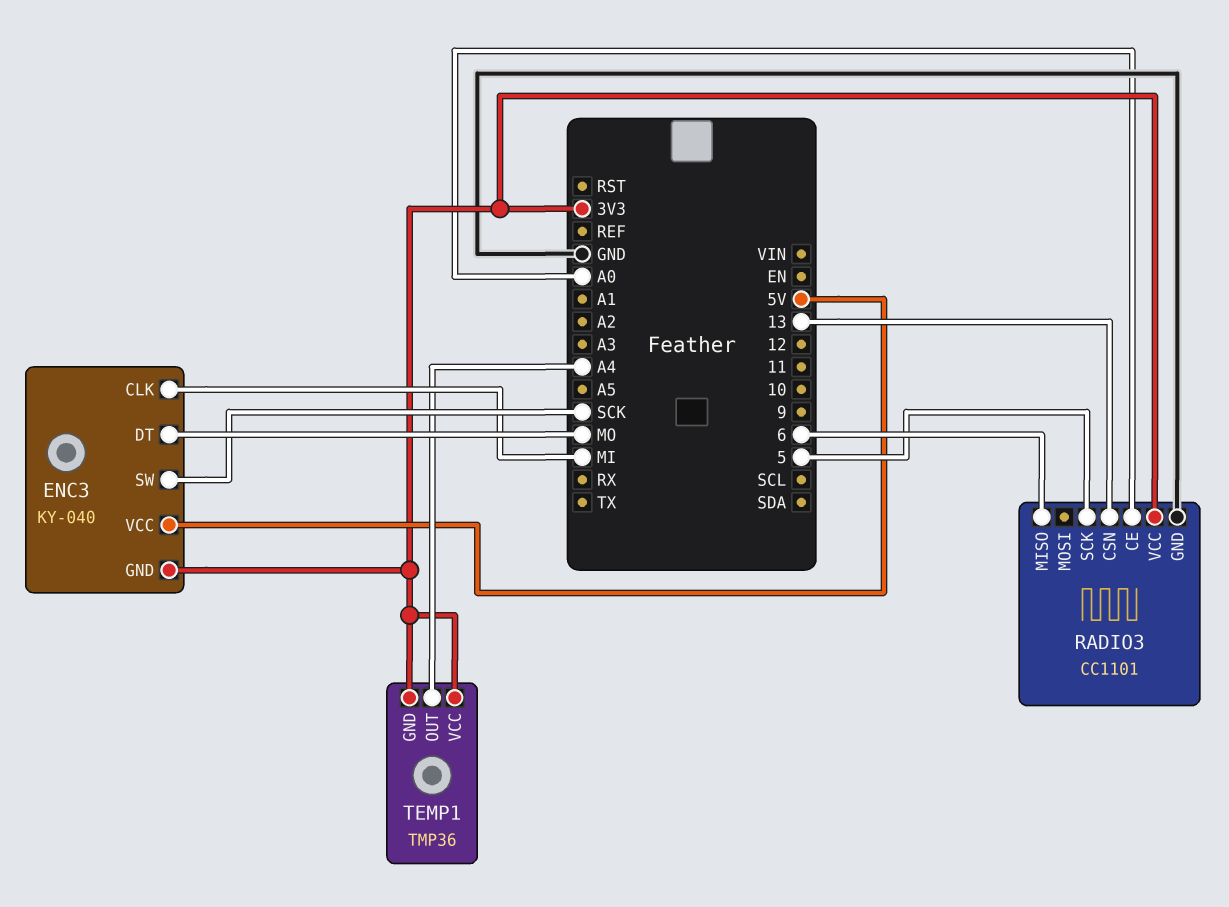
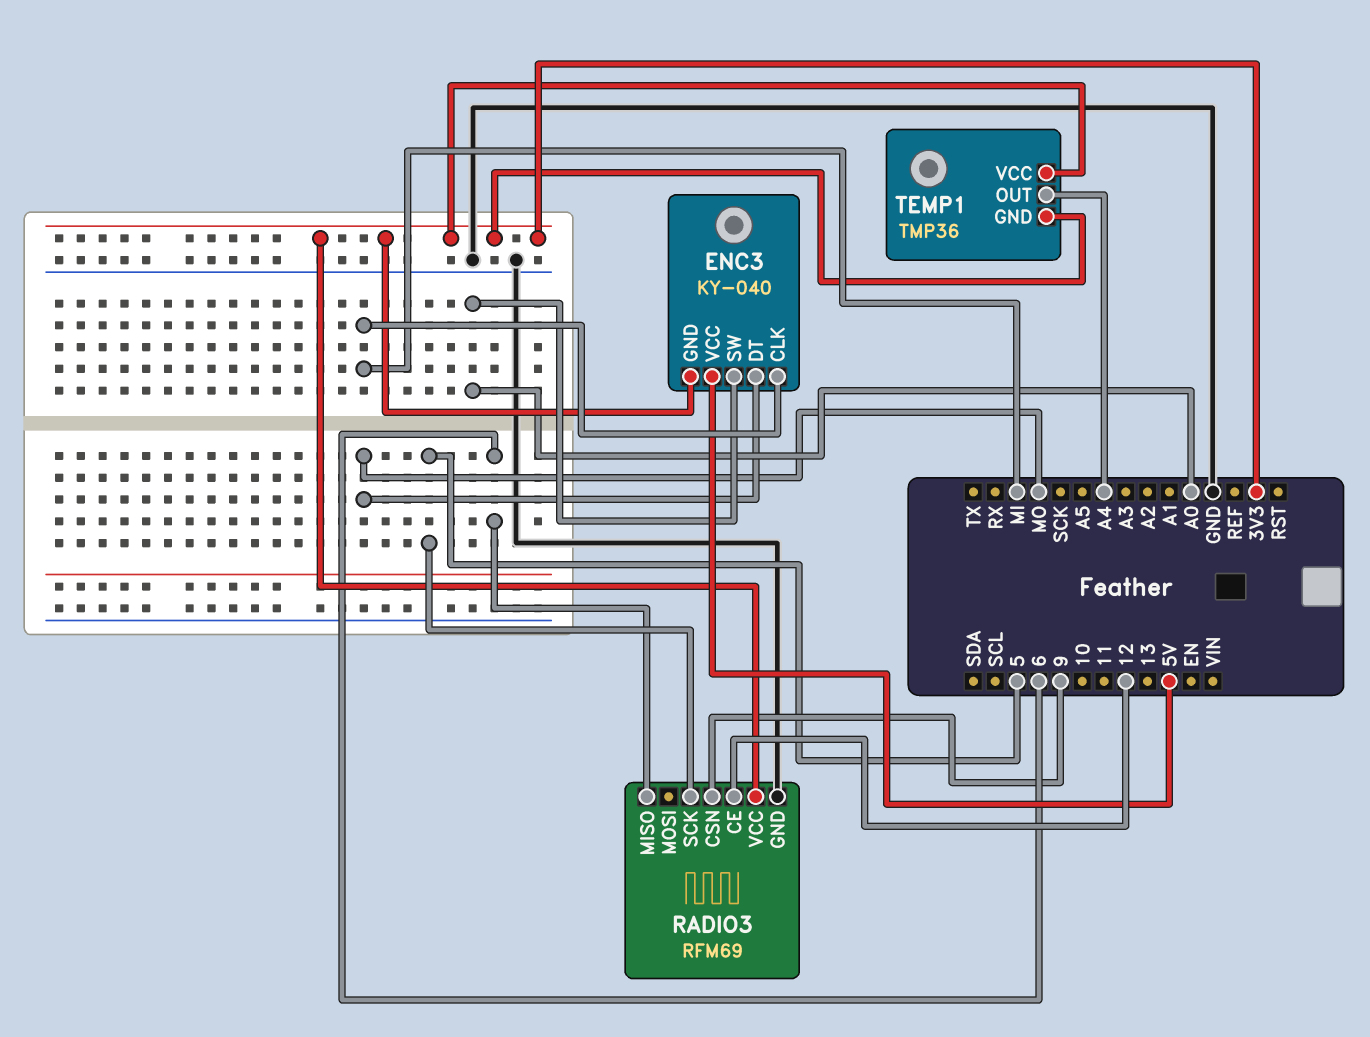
ENC3 pin SW: SCK -> A0
RADIO3: CC1101 -> RFM69
RADIO3 pin CE: A0 -> 12
RADIO3 pin CSN: 13 -> 9

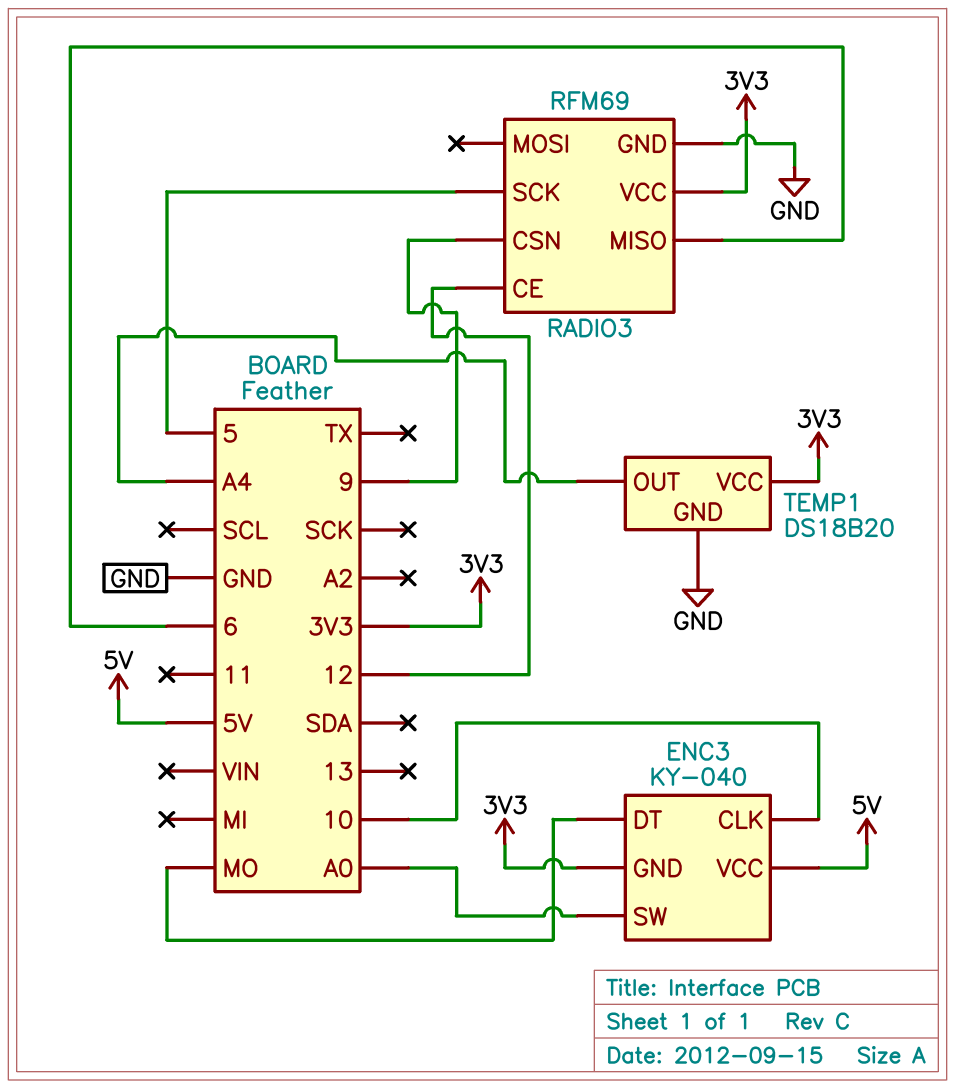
ENC3 pin CLK: MI -> 10
TEMP1: TMP36 -> DS18B20
TEMP1 pin GND: 3V3 -> GND

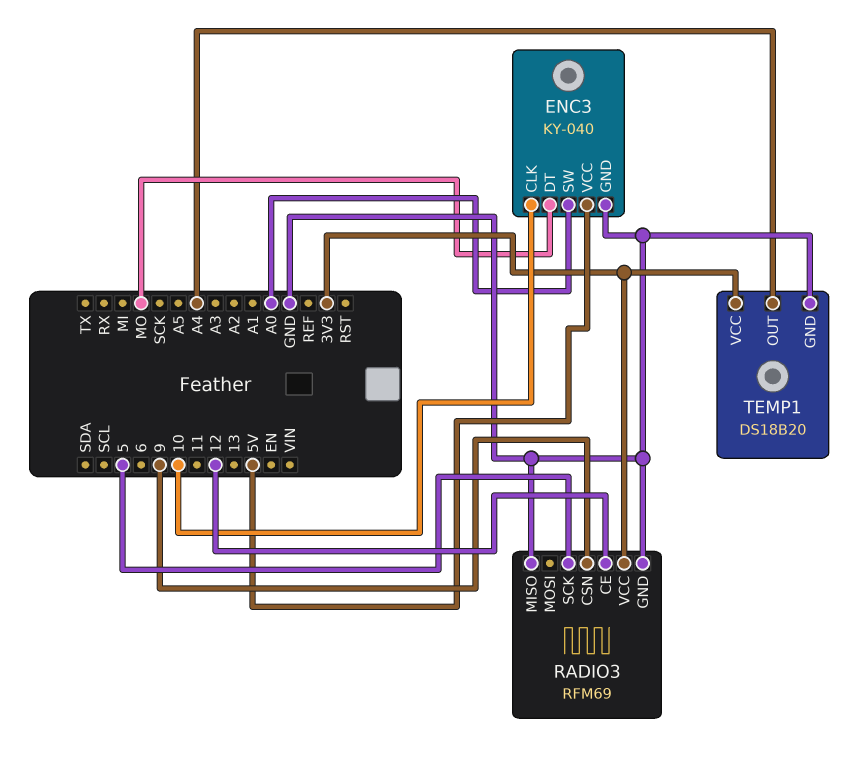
ENC3 pin GND: 3V3 -> GND
RADIO3 pin MISO: 6 -> GND

